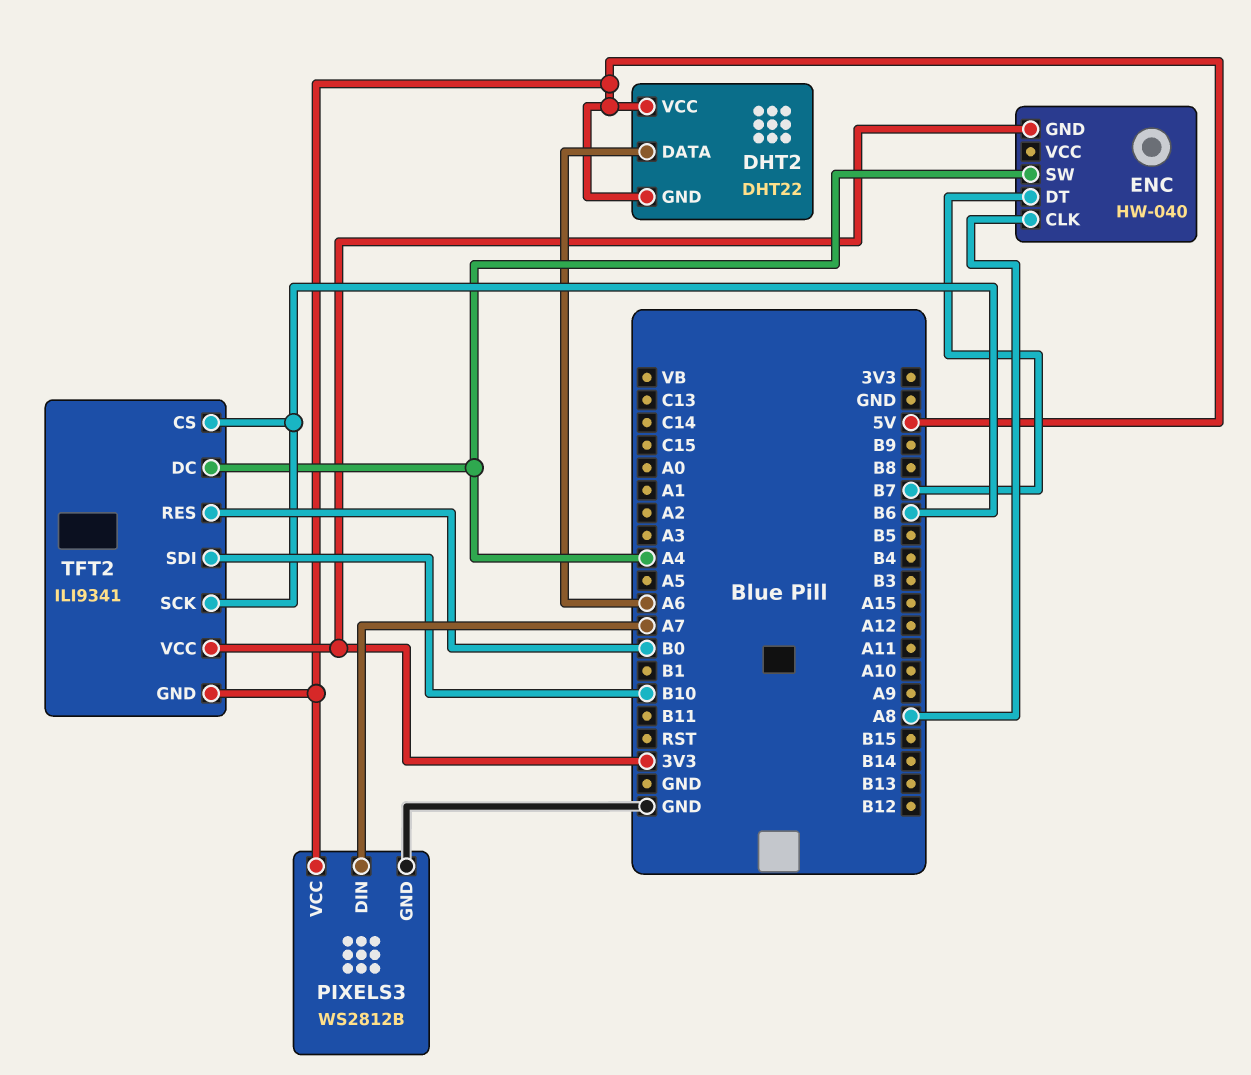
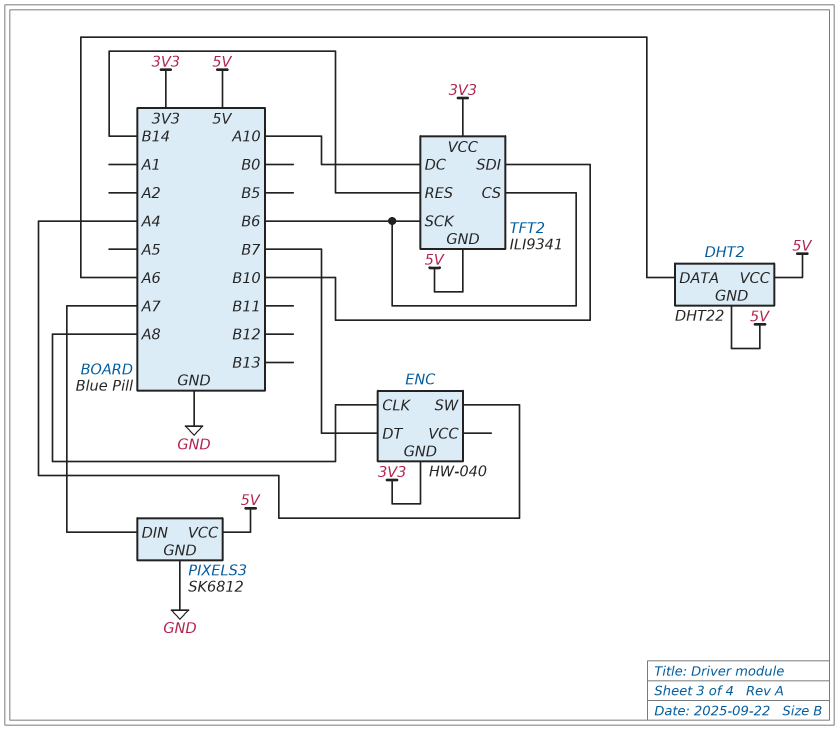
PIXELS3: WS2812B -> SK6812
TFT2 pin DC: A4 -> A10
TFT2 pin RES: B0 -> B14

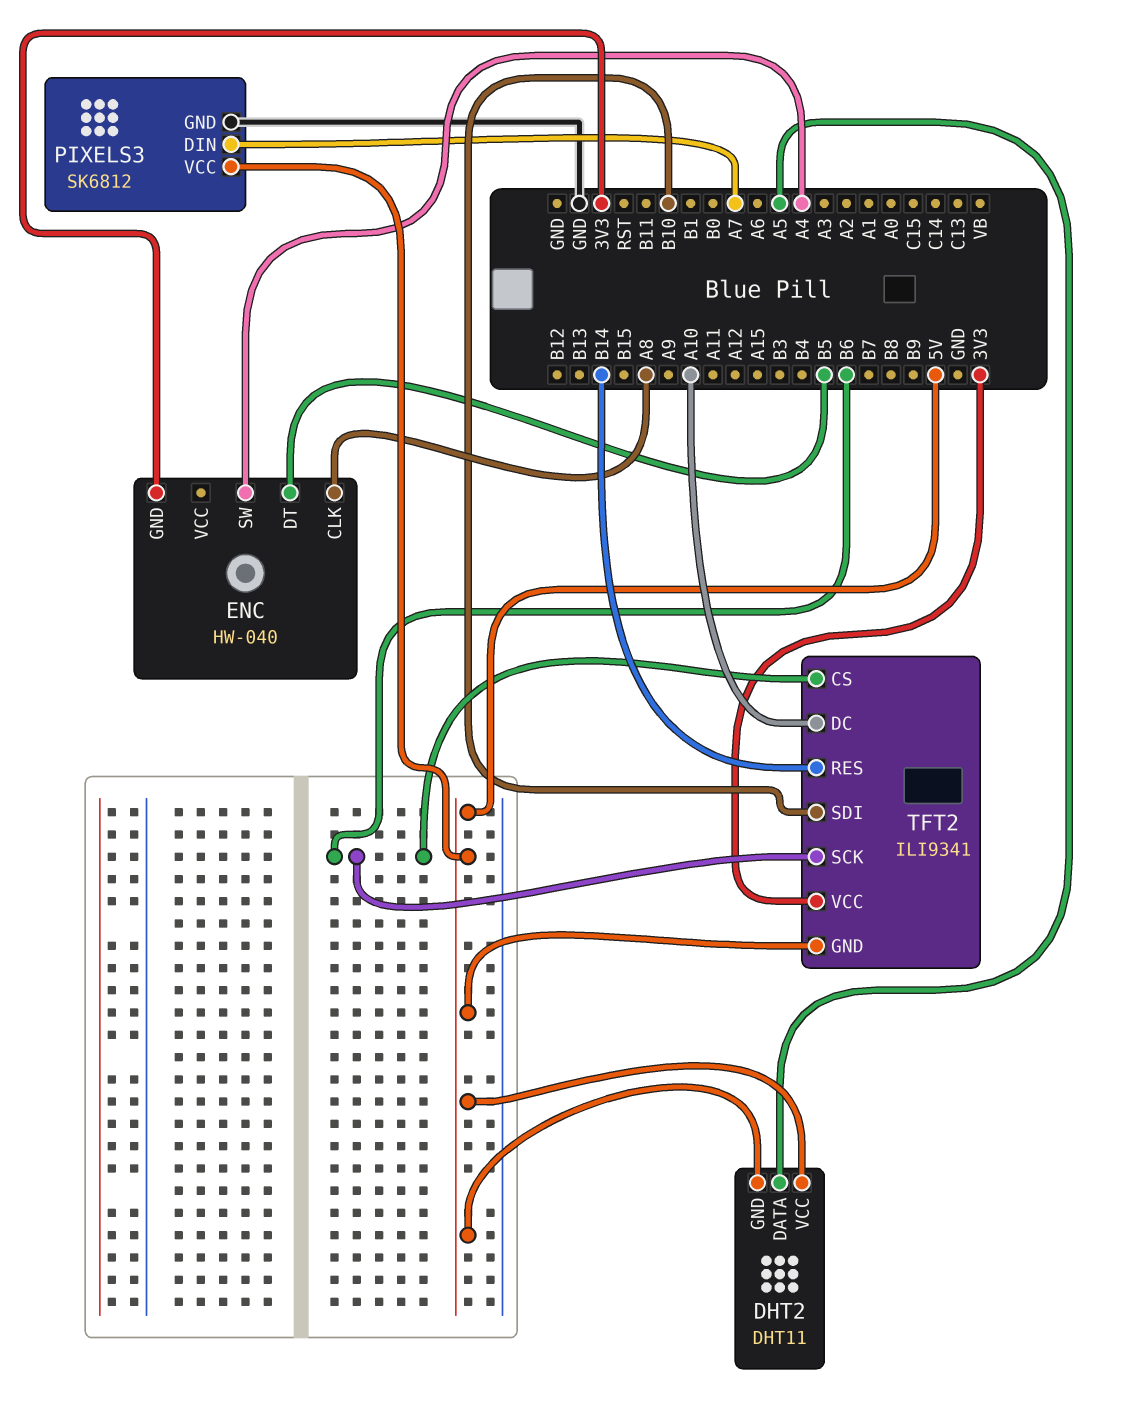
DHT2: DHT22 -> DHT11
DHT2 pin DATA: A6 -> A5
ENC pin DT: B7 -> B5

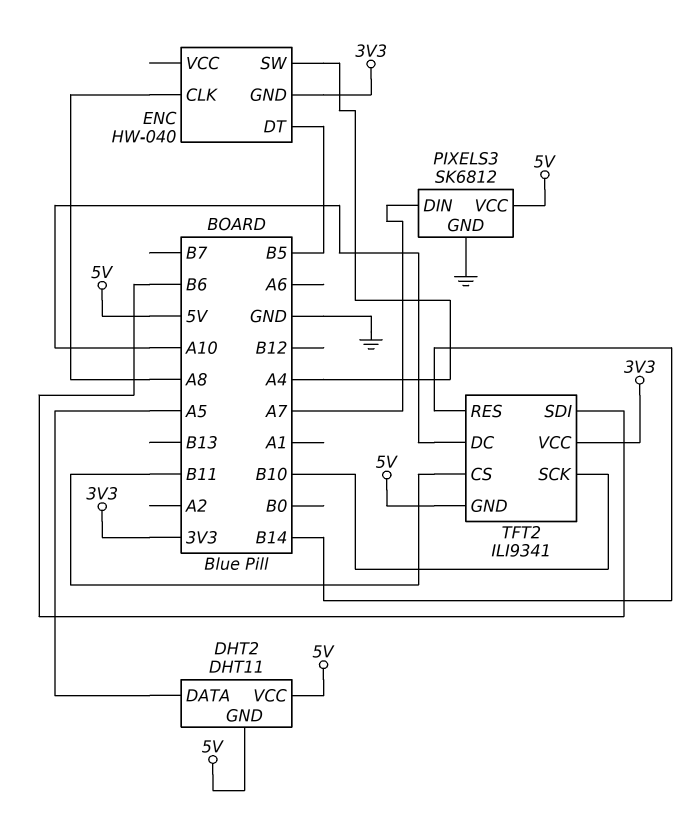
TFT2 pin CS: B6 -> B11
TFT2 pin SCK: B6 -> B10
TFT2 pin SDI: B10 -> B6

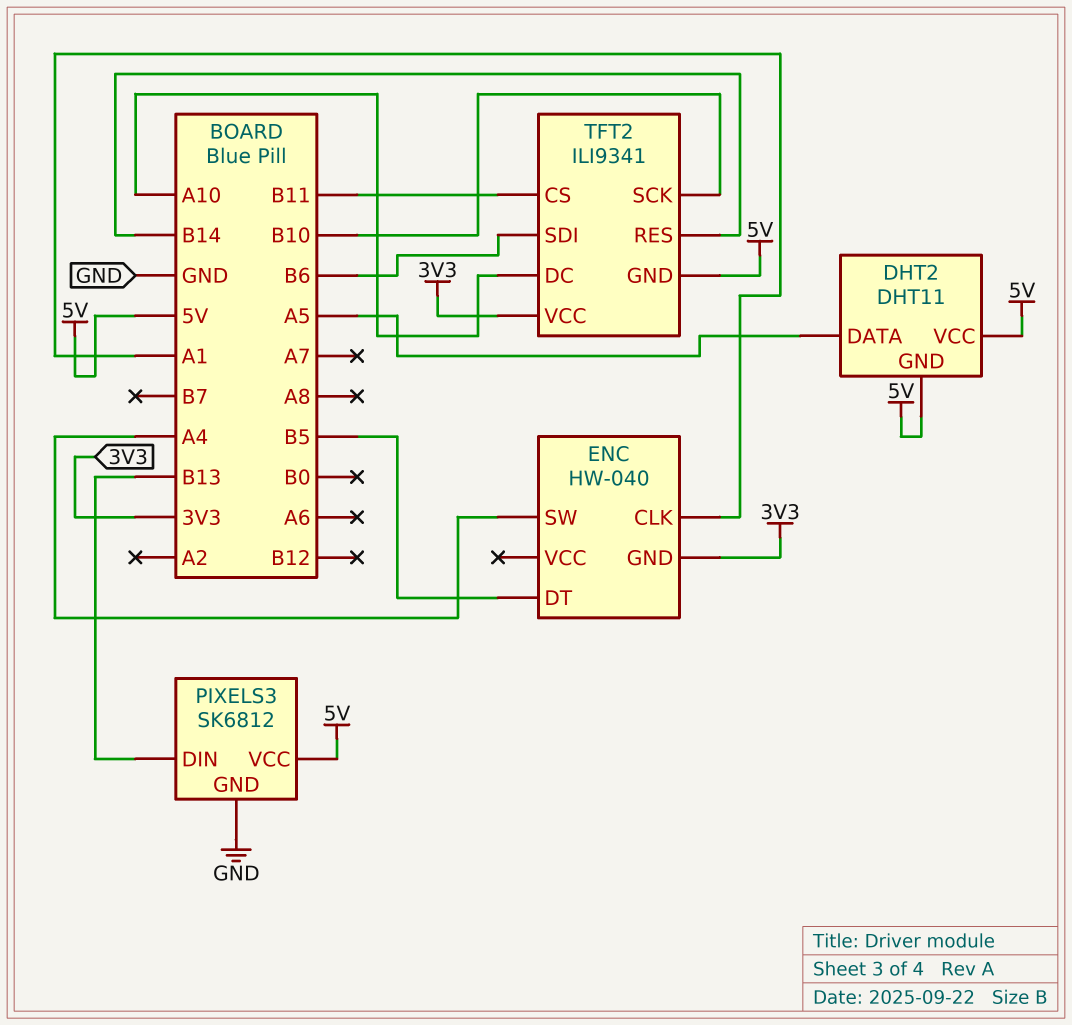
ENC pin CLK: A8 -> A1
PIXELS3 pin DIN: A7 -> B13

